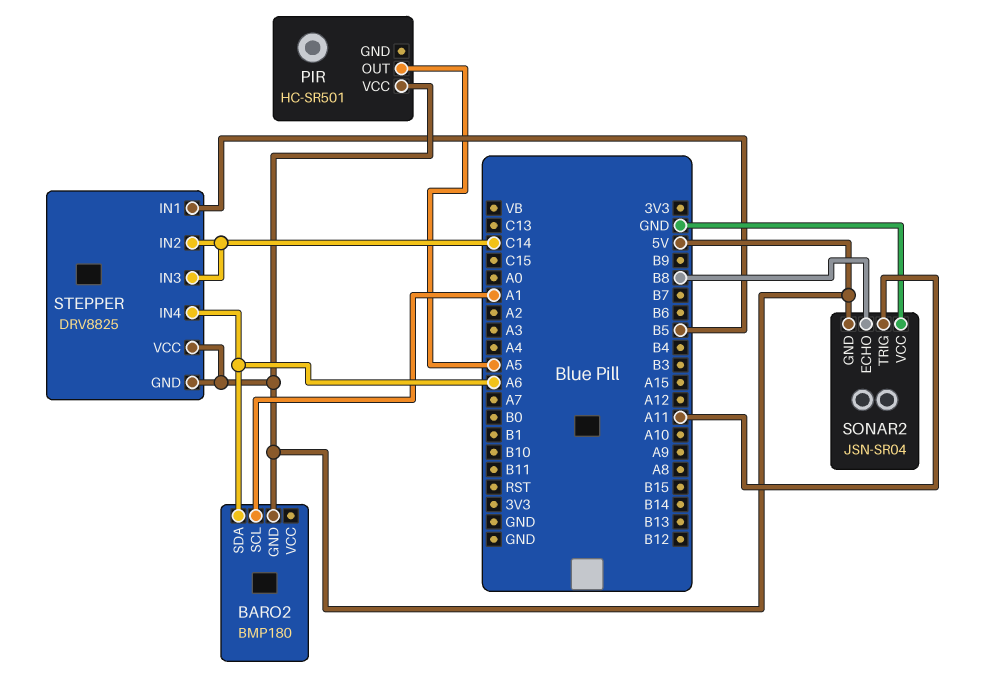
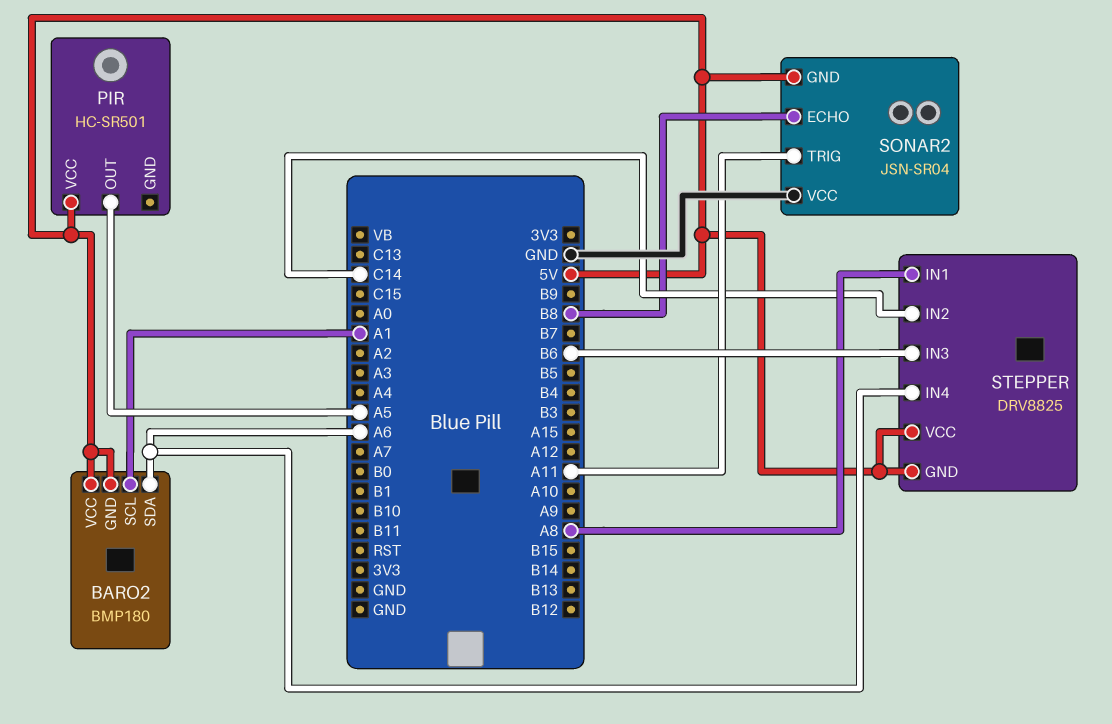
BARO2 pin VCC: none -> 5V
STEPPER pin IN1: B5 -> A8
STEPPER pin IN3: C14 -> B6

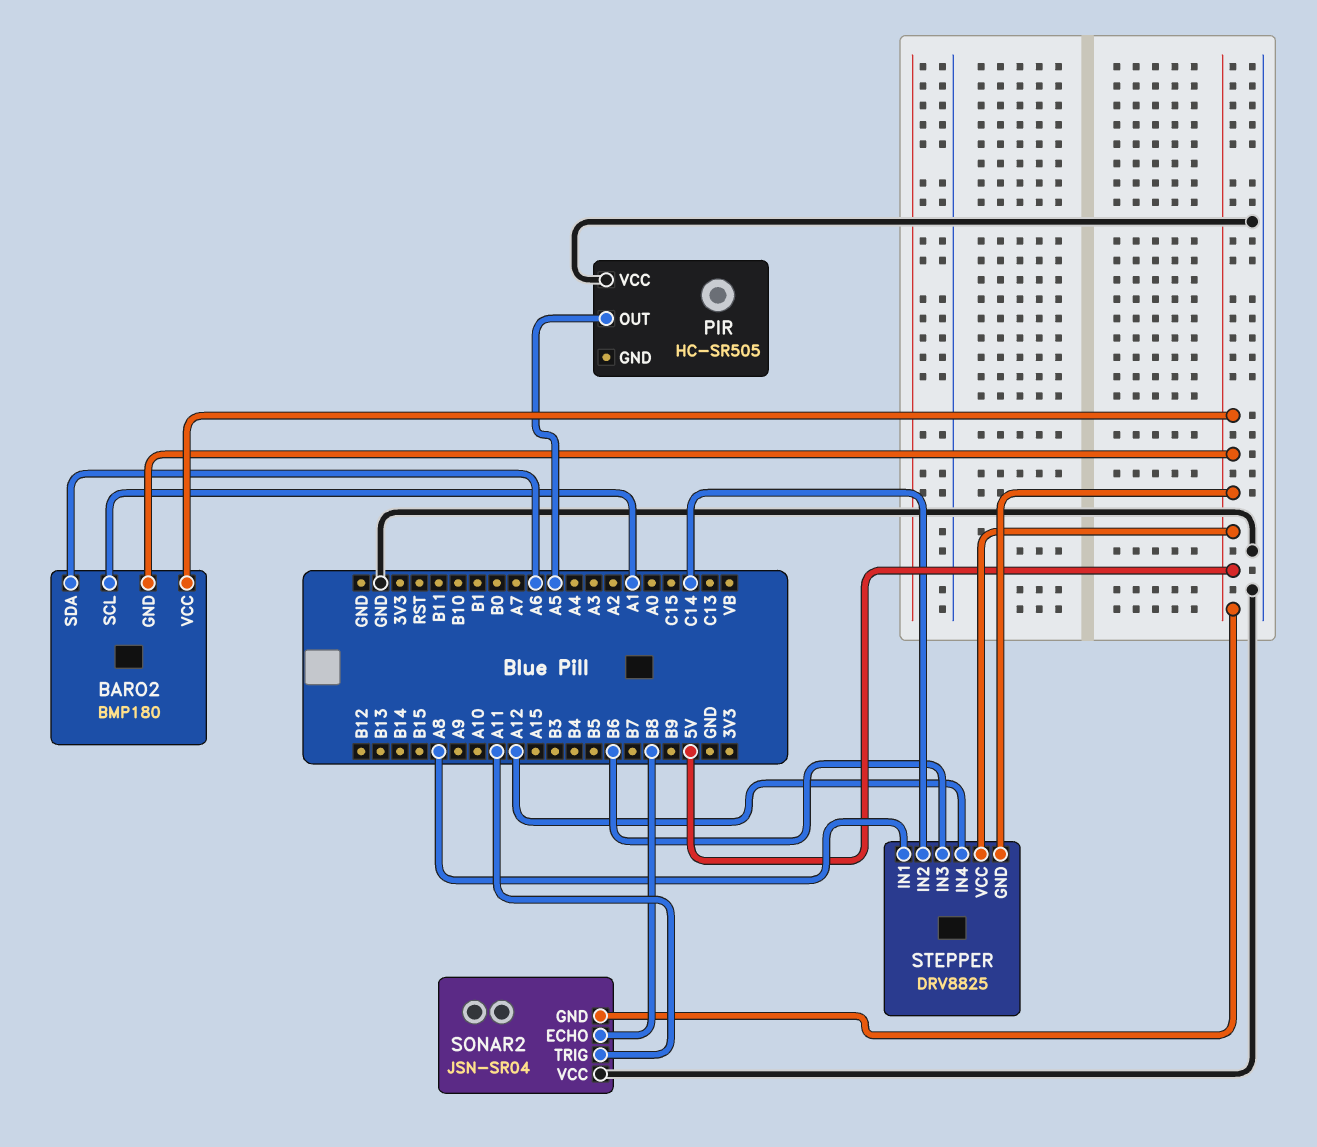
PIR: HC-SR501 -> HC-SR505
PIR pin VCC: 5V -> GND
STEPPER pin IN4: A6 -> A12

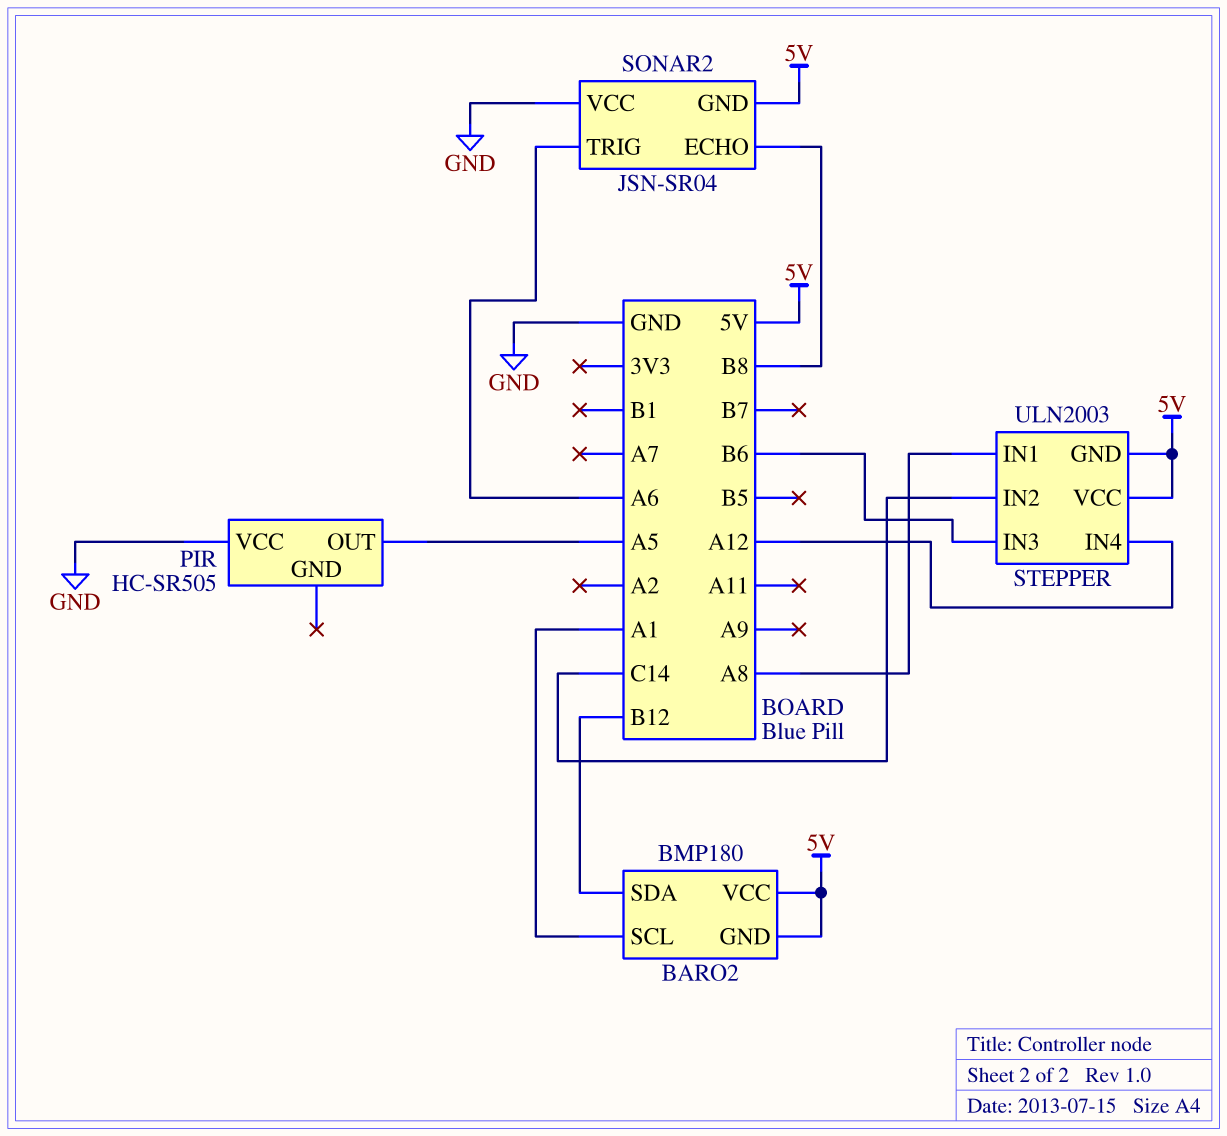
BARO2 pin SDA: A6 -> B12
SONAR2 pin TRIG: A11 -> A6
STEPPER: DRV8825 -> ULN2003

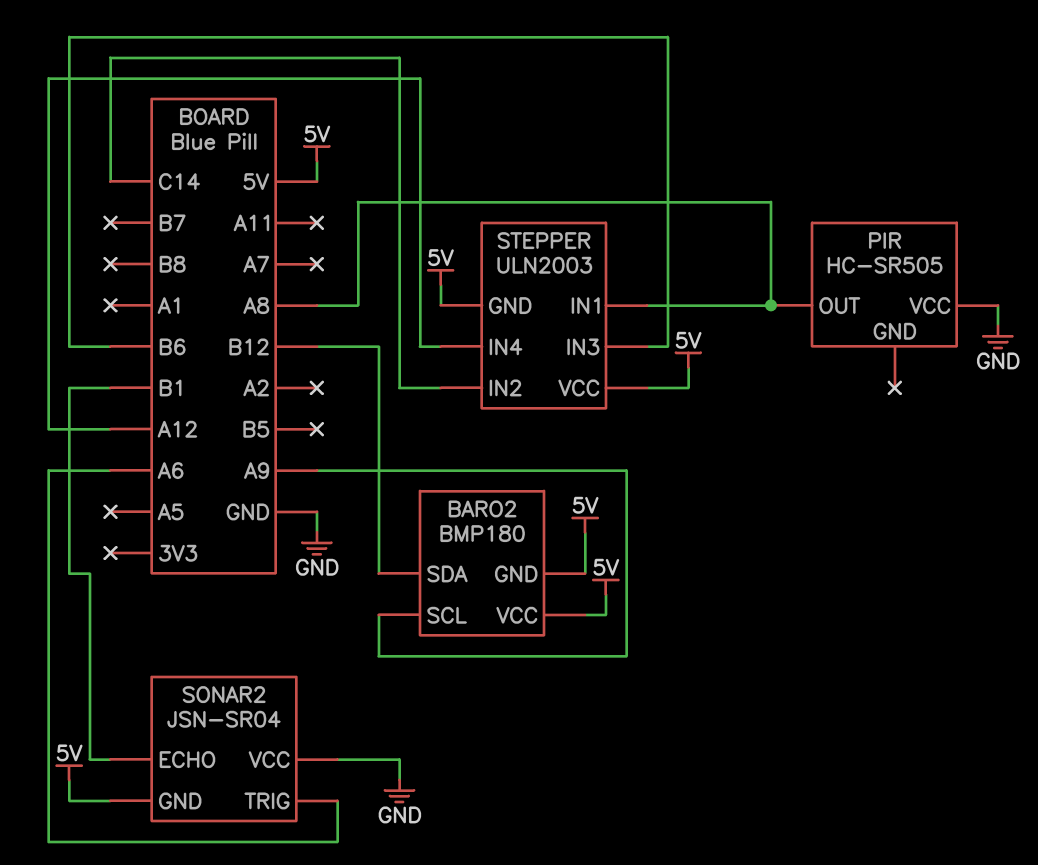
BARO2 pin SCL: A1 -> A9
PIR pin OUT: A5 -> A8
SONAR2 pin ECHO: B8 -> B1

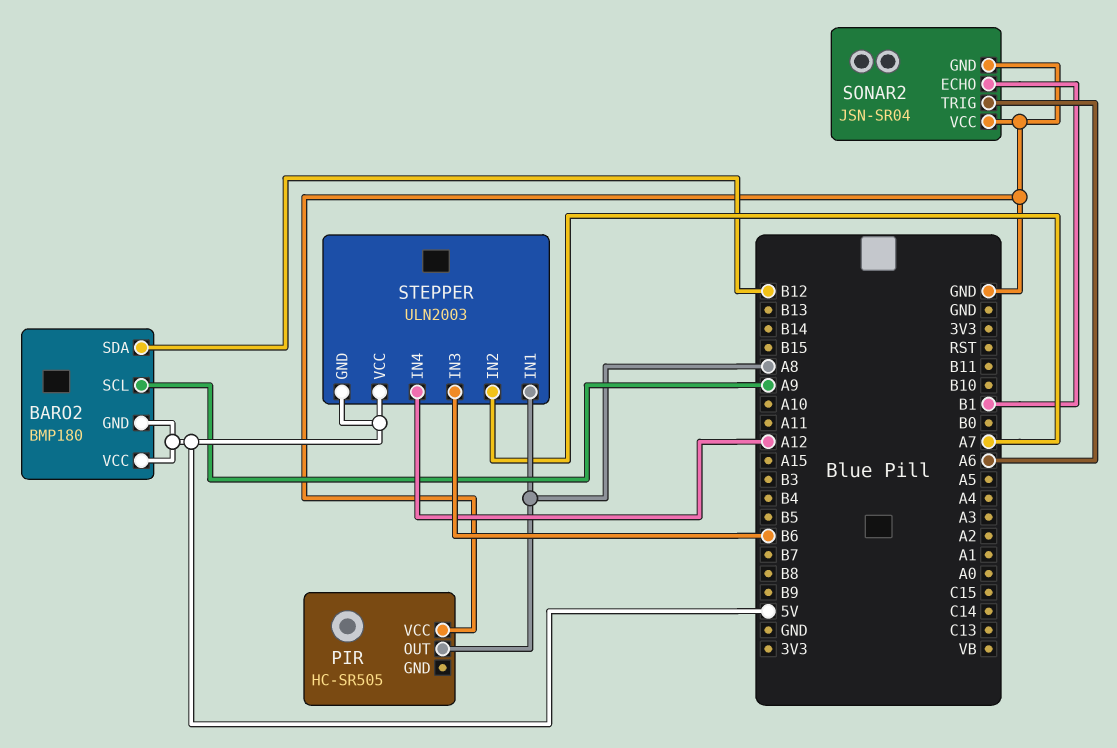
SONAR2 pin GND: 5V -> GND
STEPPER pin IN2: C14 -> A7

